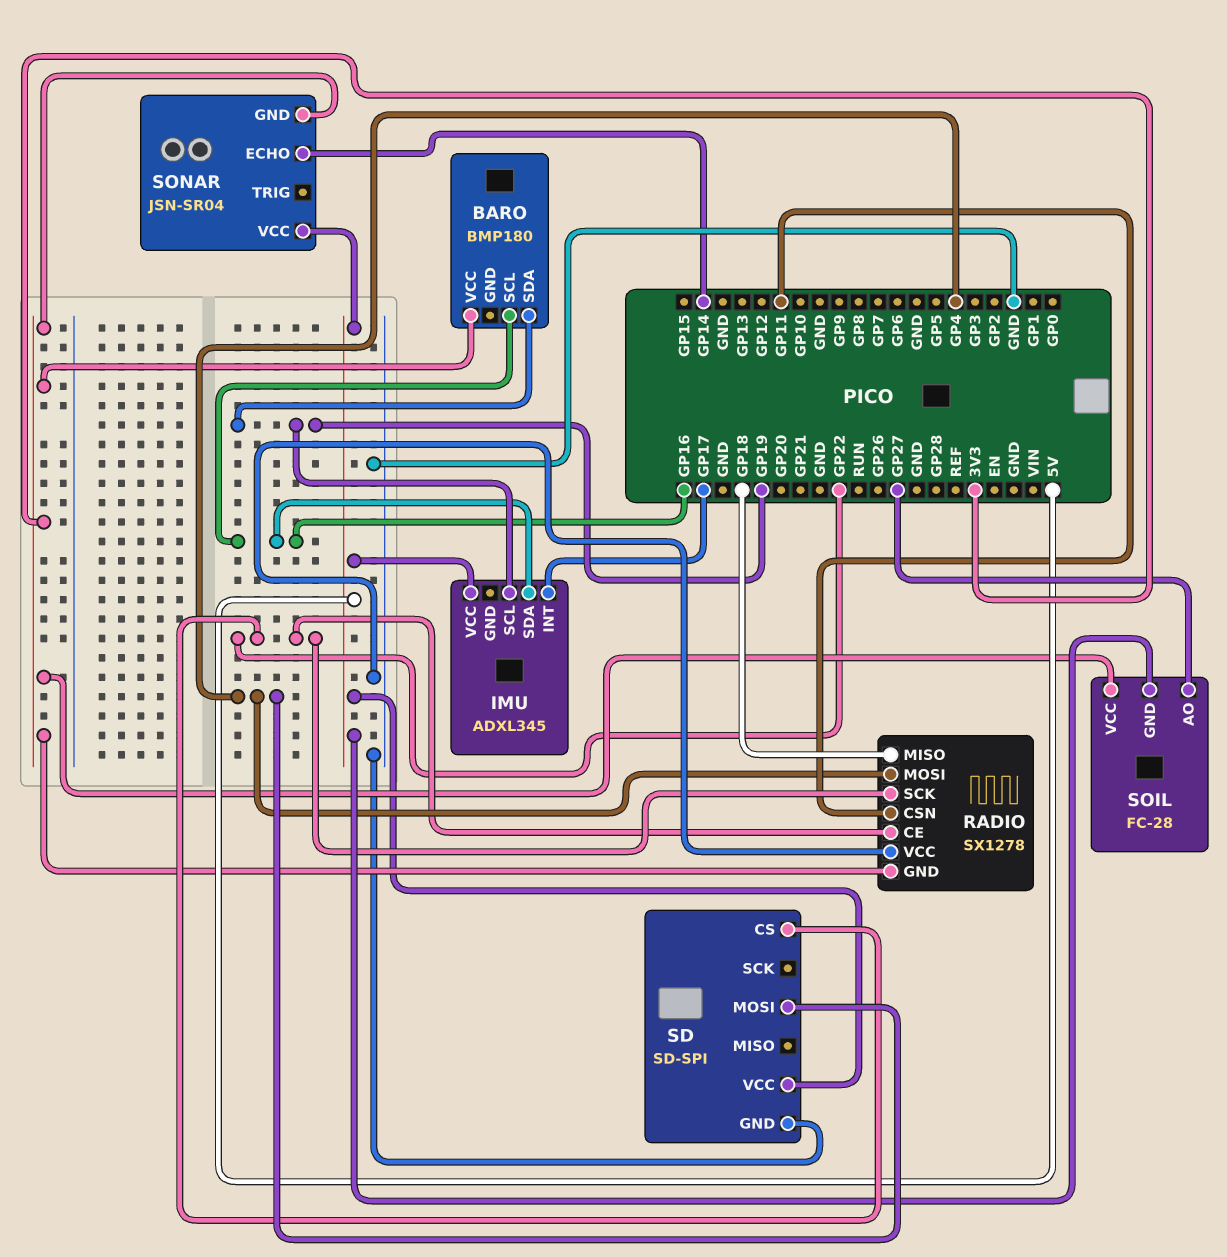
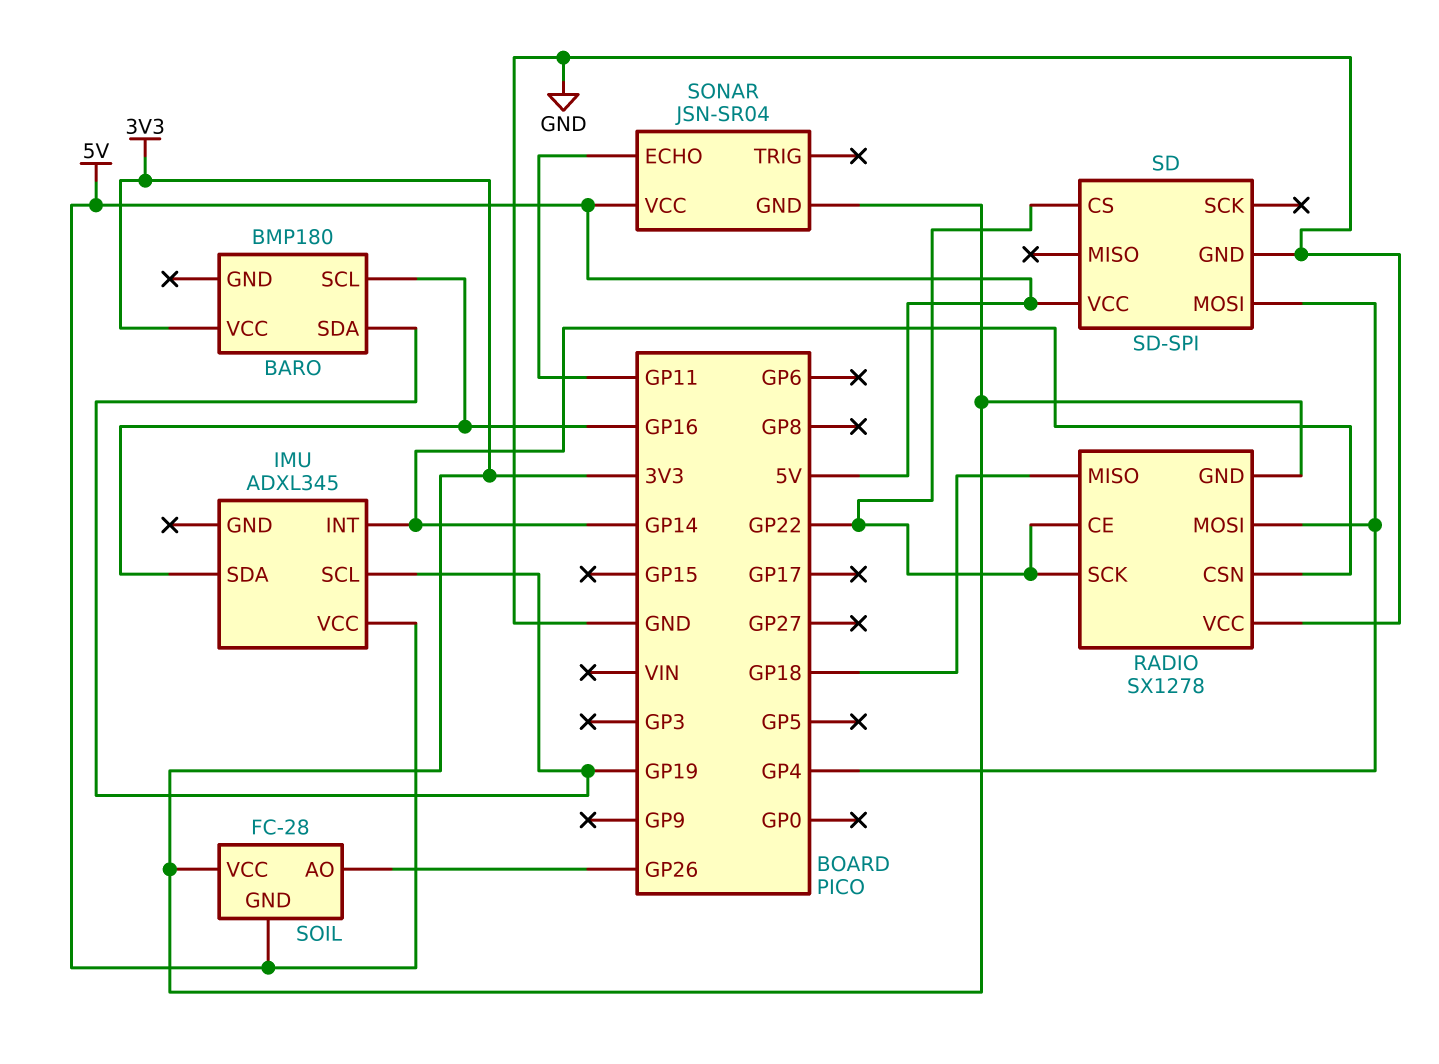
IMU pin INT: GP17 -> GP14
RADIO pin CSN: GP11 -> GP14
SOIL pin AO: GP27 -> GP26
SONAR pin ECHO: GP14 -> GP11

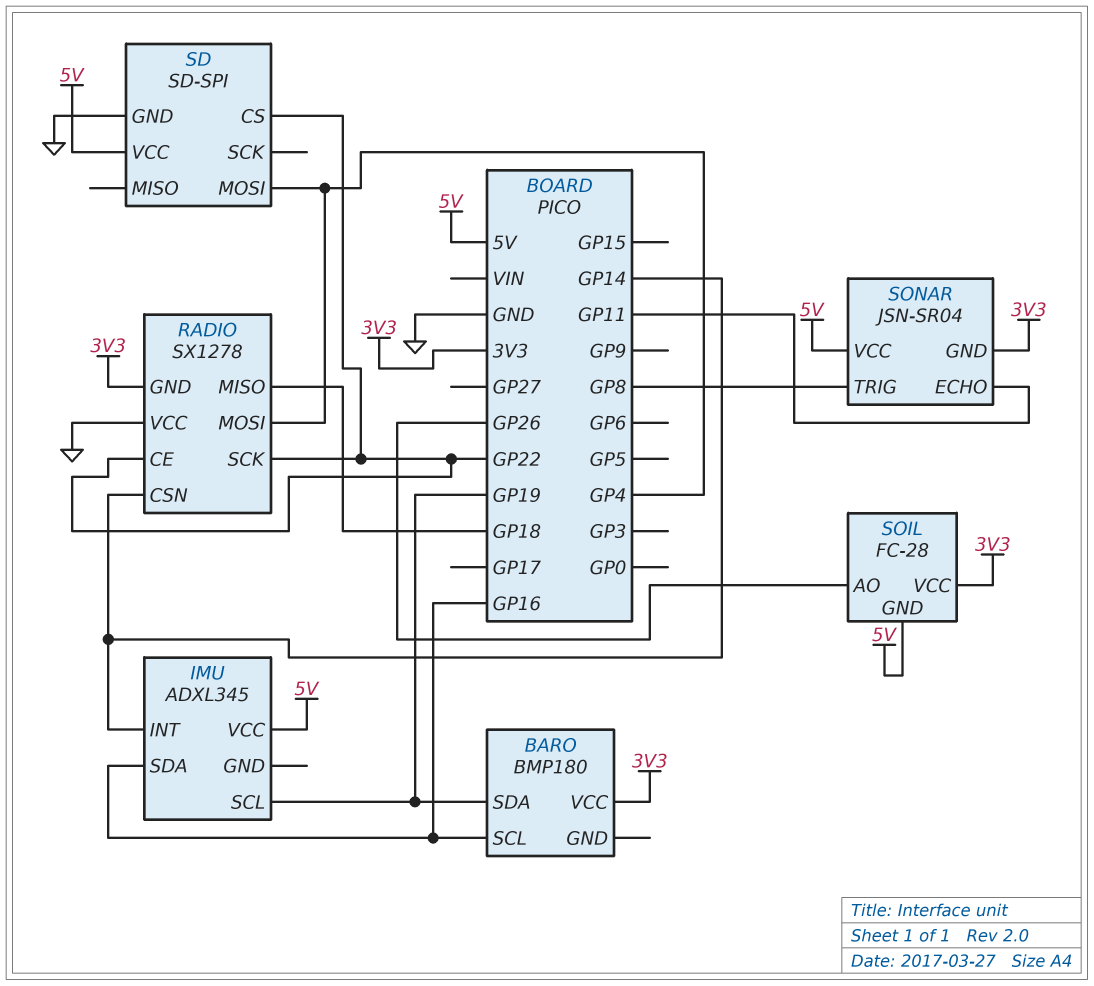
SONAR pin TRIG: none -> GP8

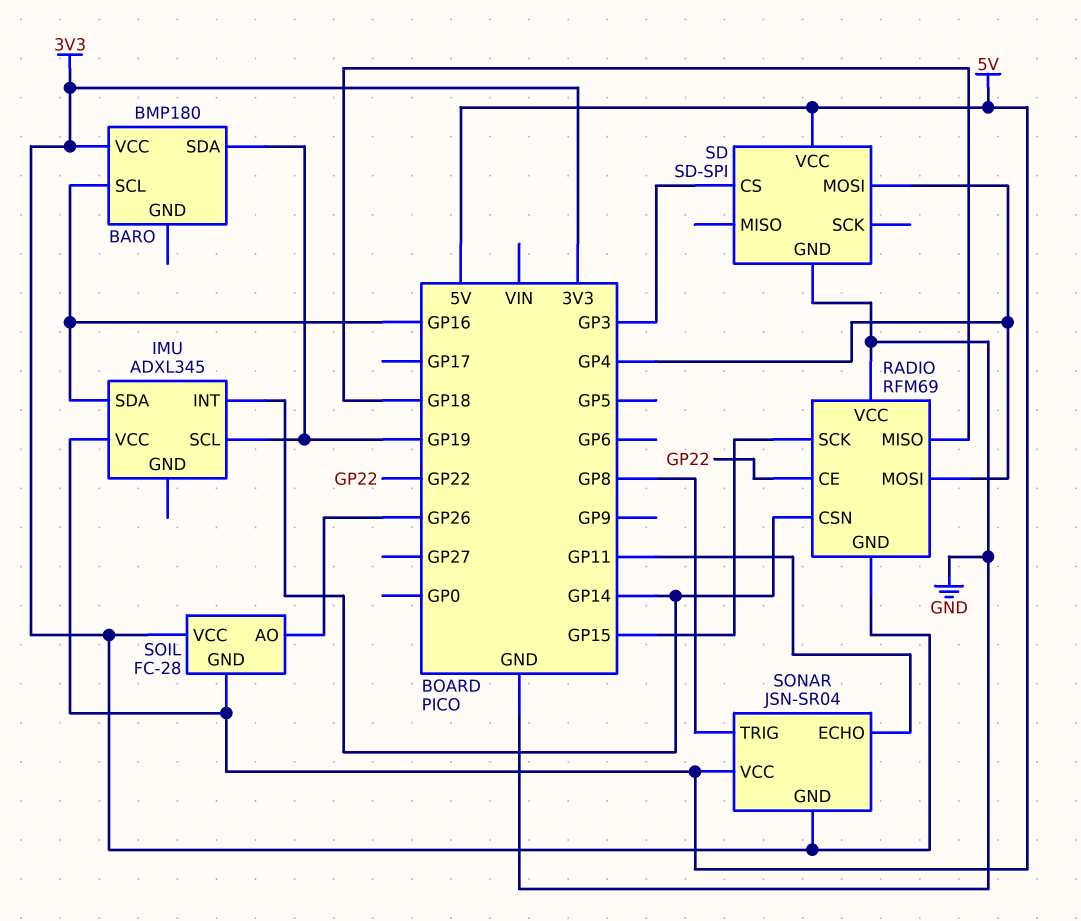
RADIO: SX1278 -> RFM69
RADIO pin SCK: GP22 -> GP15
SD pin CS: GP22 -> GP3

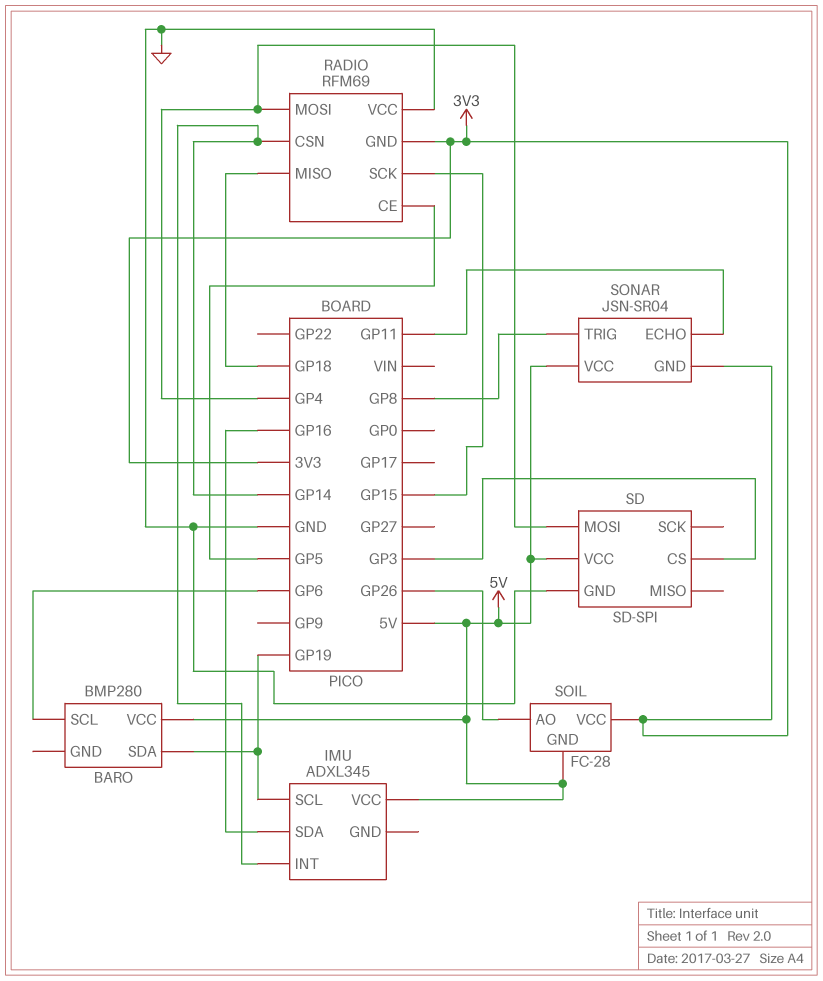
BARO: BMP180 -> BMP280
BARO pin SCL: GP16 -> GP6
BARO pin VCC: 3V3 -> 5V
RADIO pin CE: GP22 -> GP5

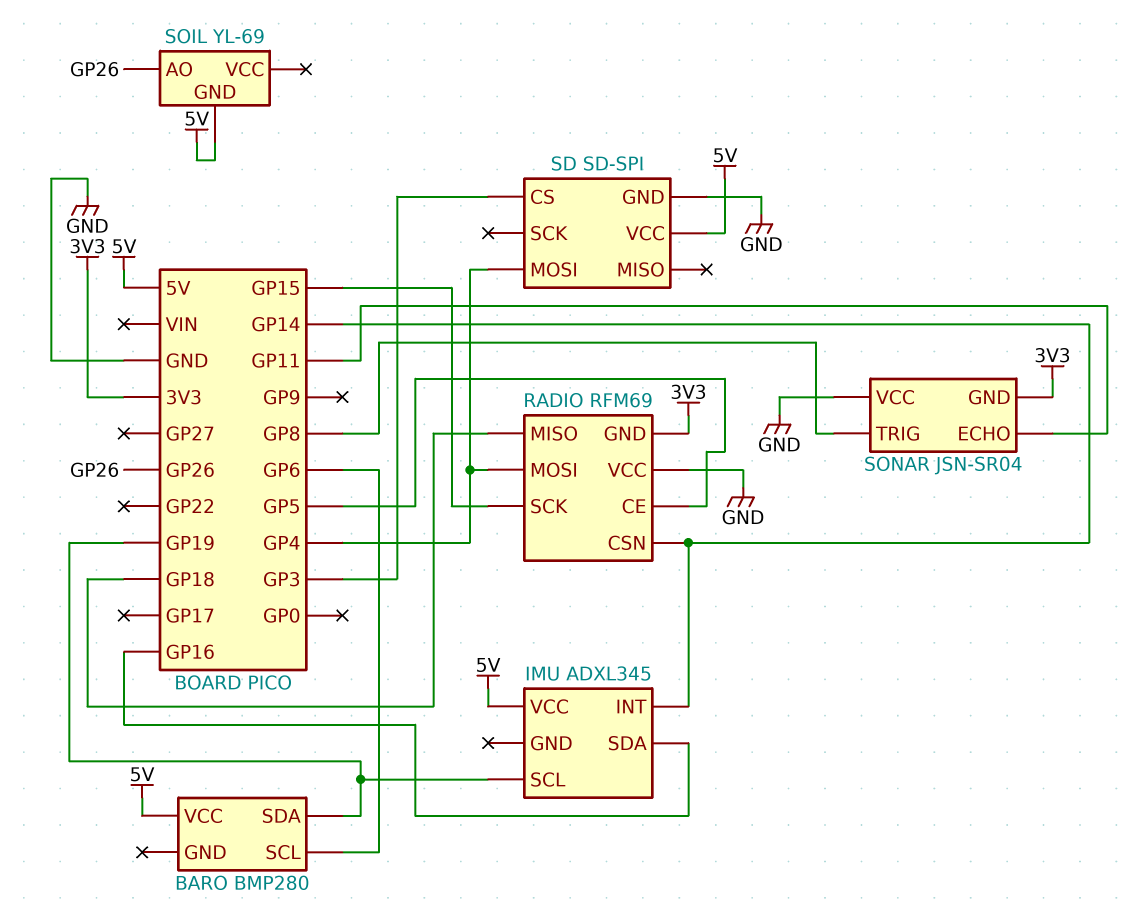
SOIL: FC-28 -> YL-69
SOIL pin VCC: 3V3 -> none
SONAR pin VCC: 5V -> GND

